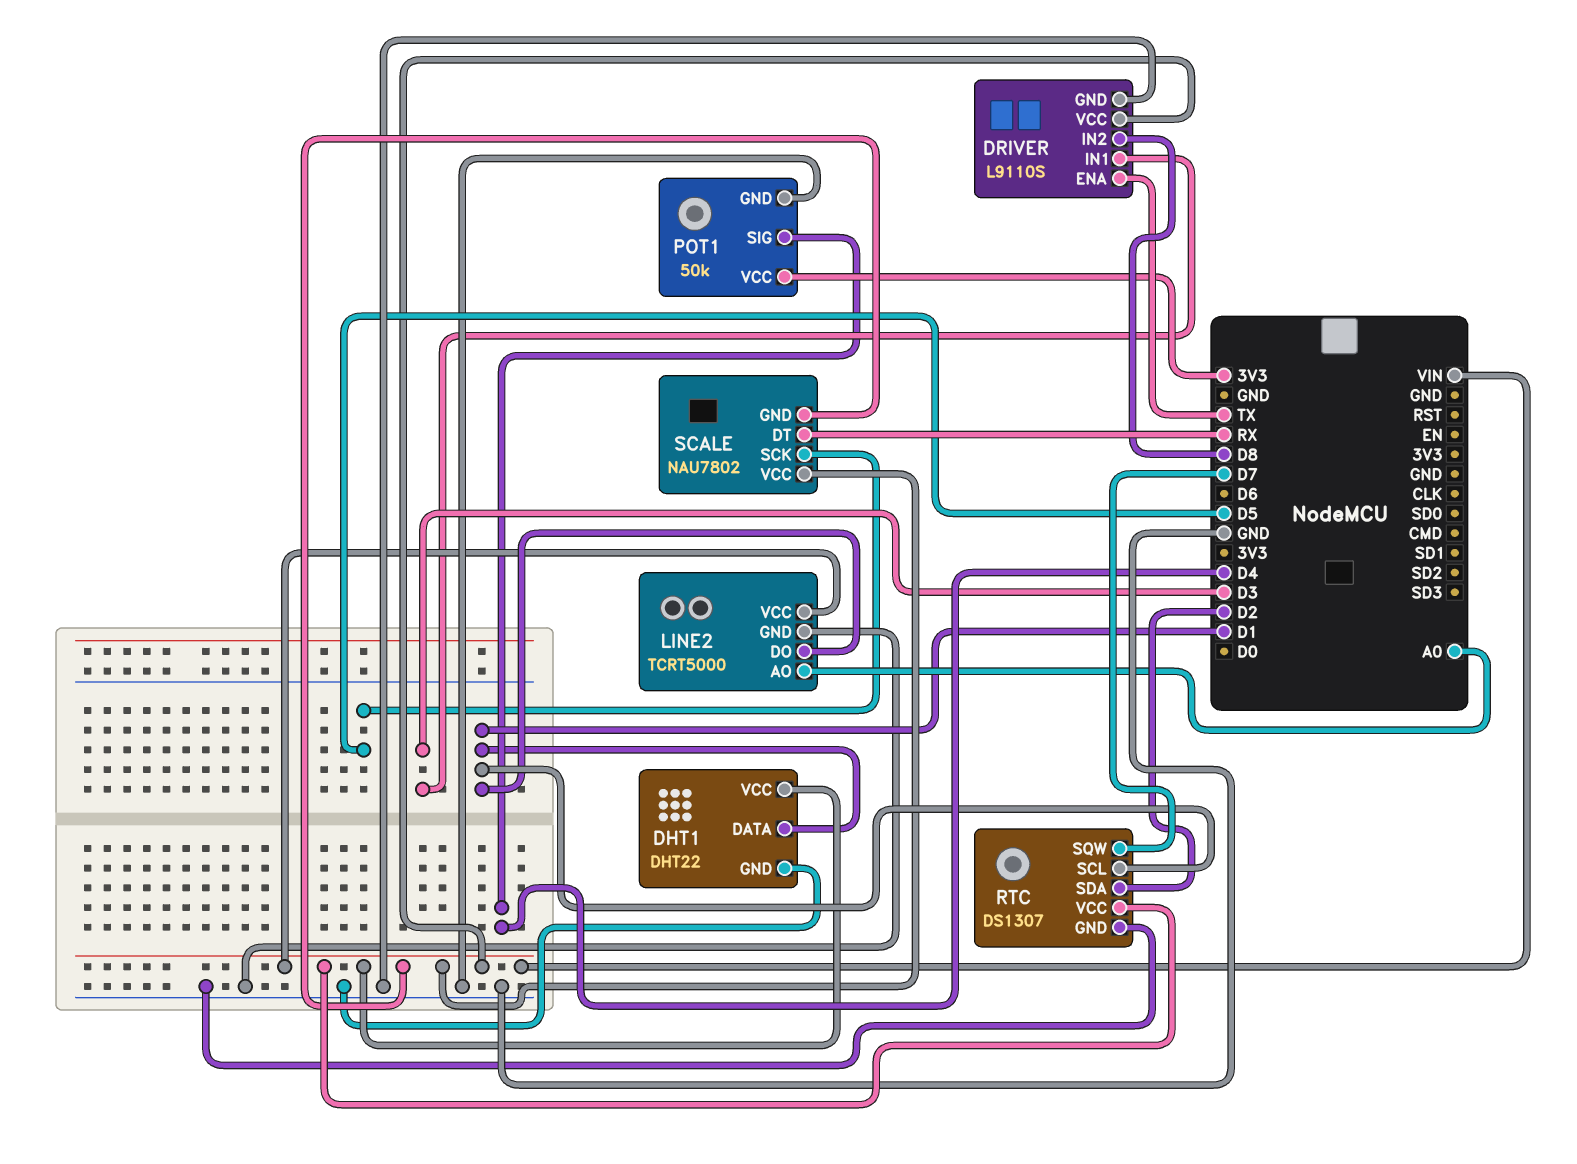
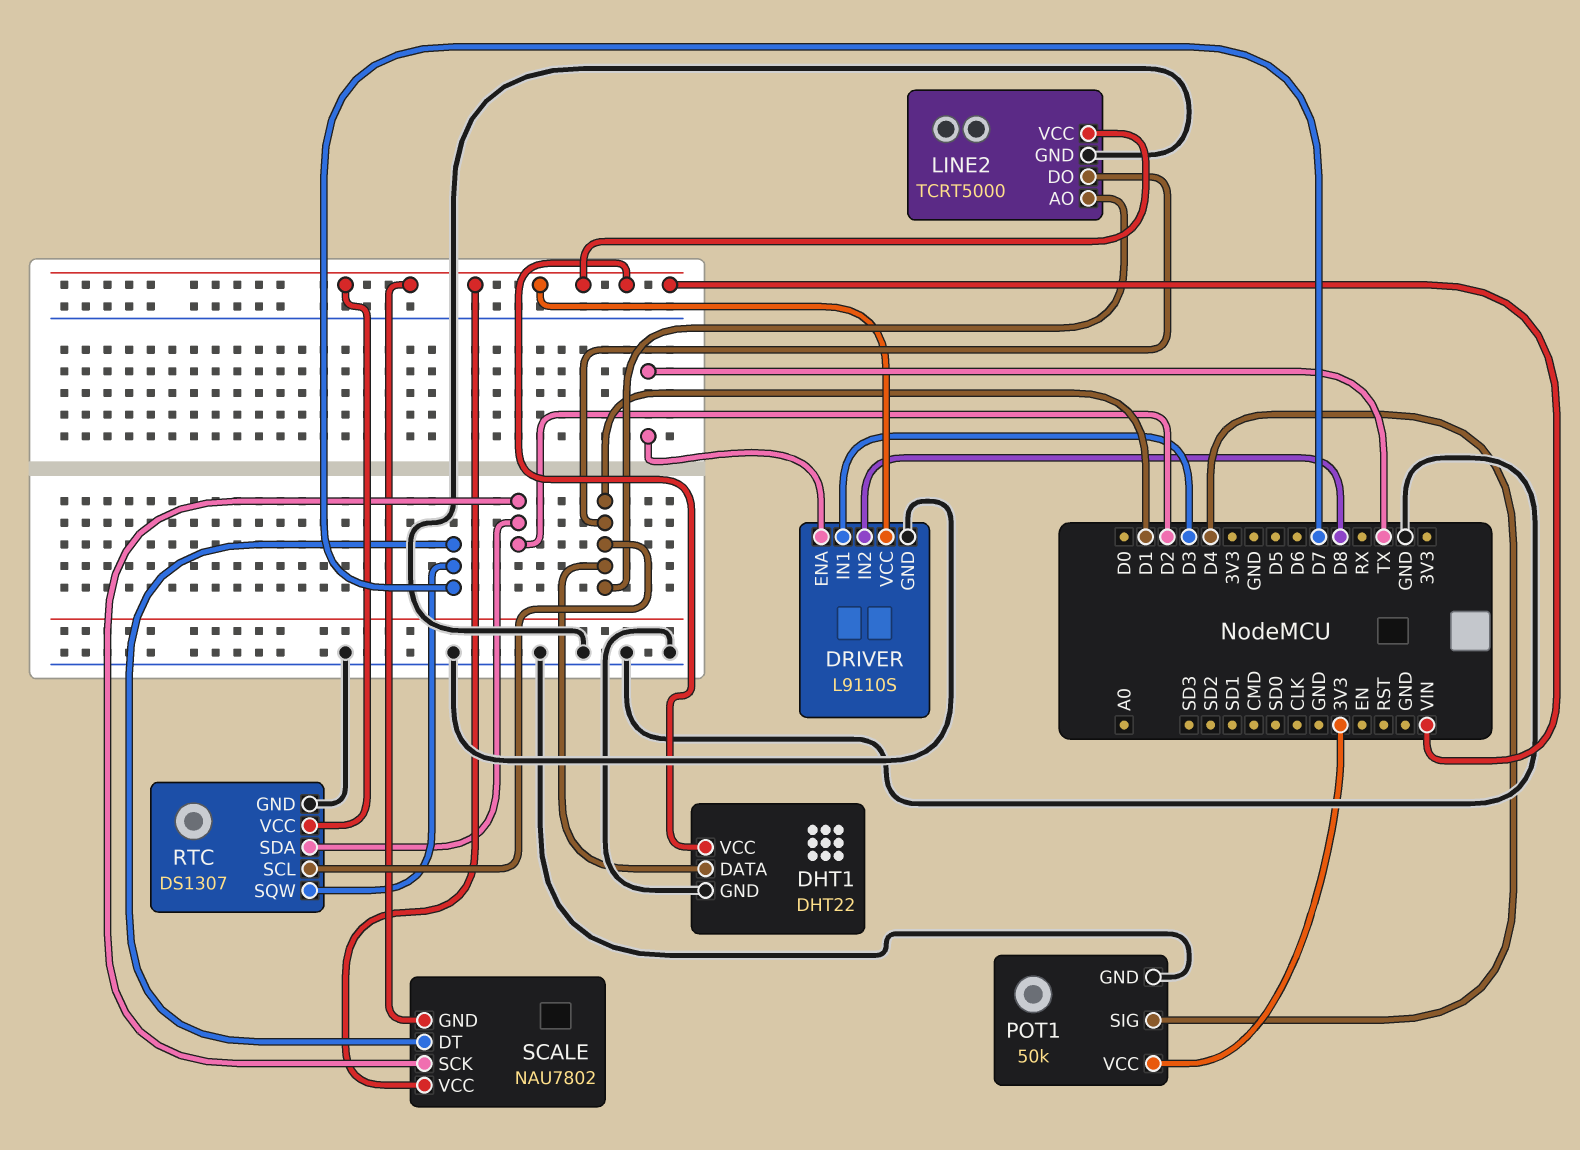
LINE2 pin AO: A0 -> D1
SCALE pin DT: RX -> D7
SCALE pin SCK: D5 -> D2

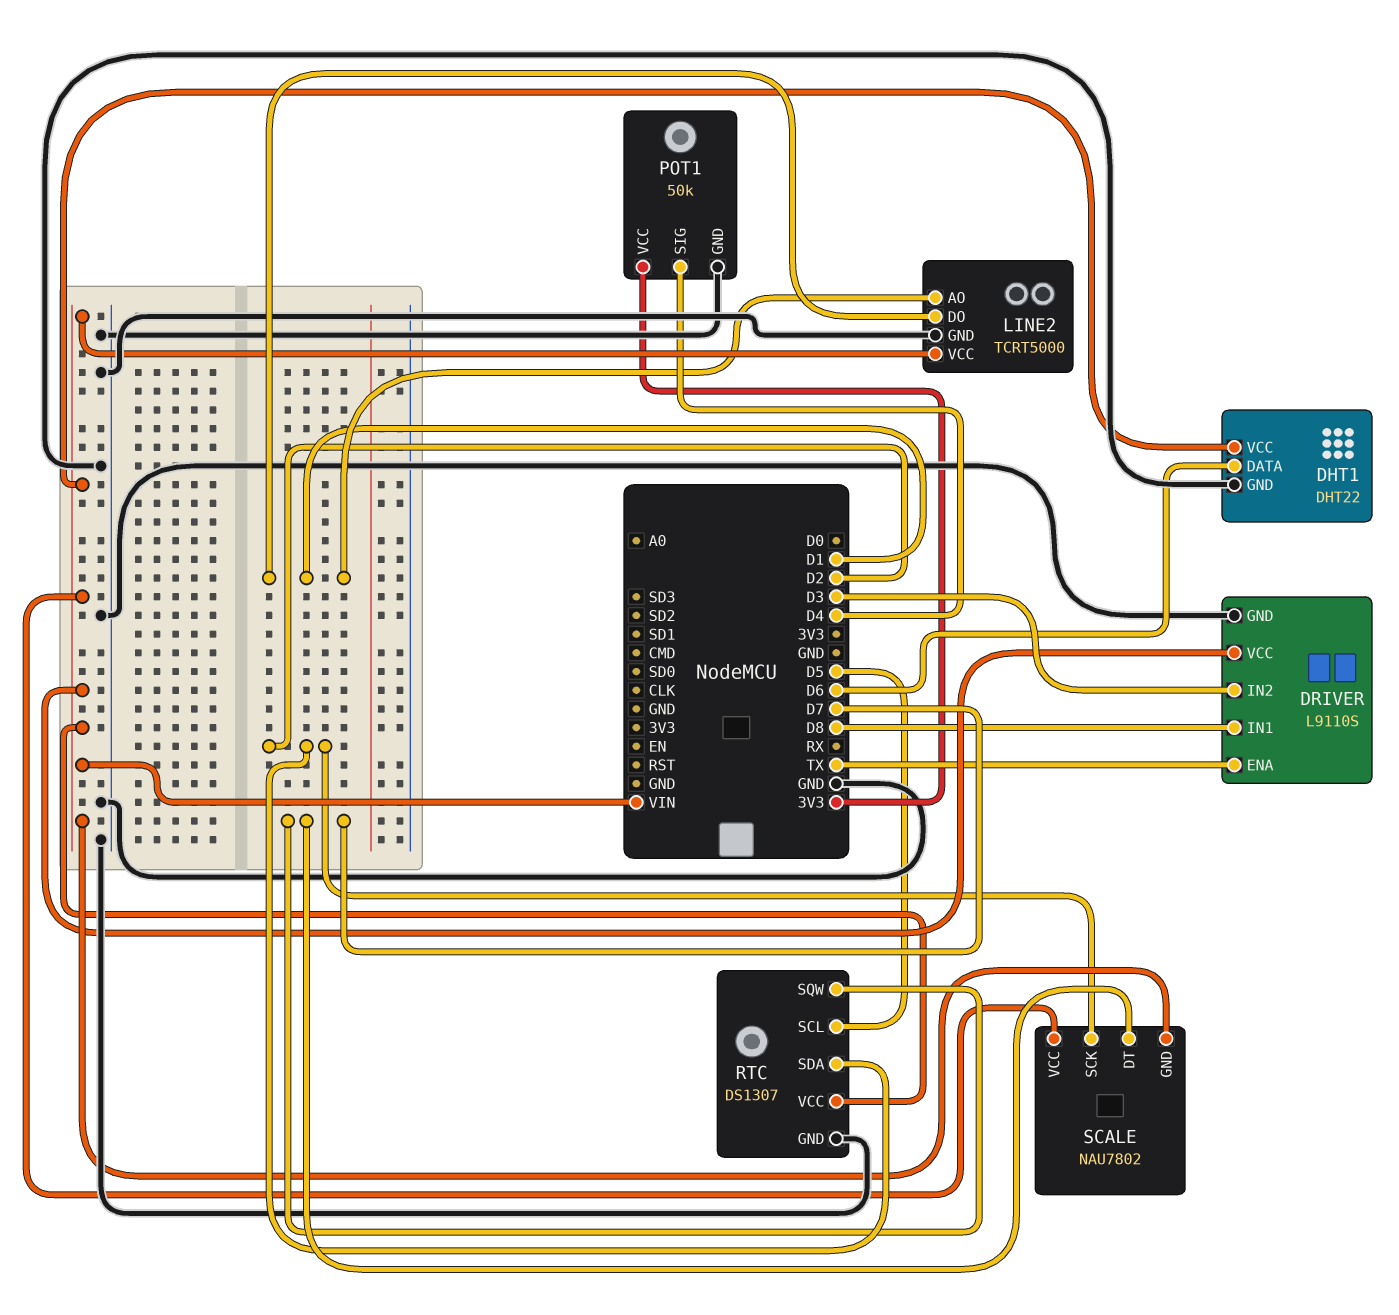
DHT1 pin DATA: D1 -> D6
DRIVER pin IN1: D3 -> D8
DRIVER pin IN2: D8 -> D3
RTC pin SCL: D1 -> D5

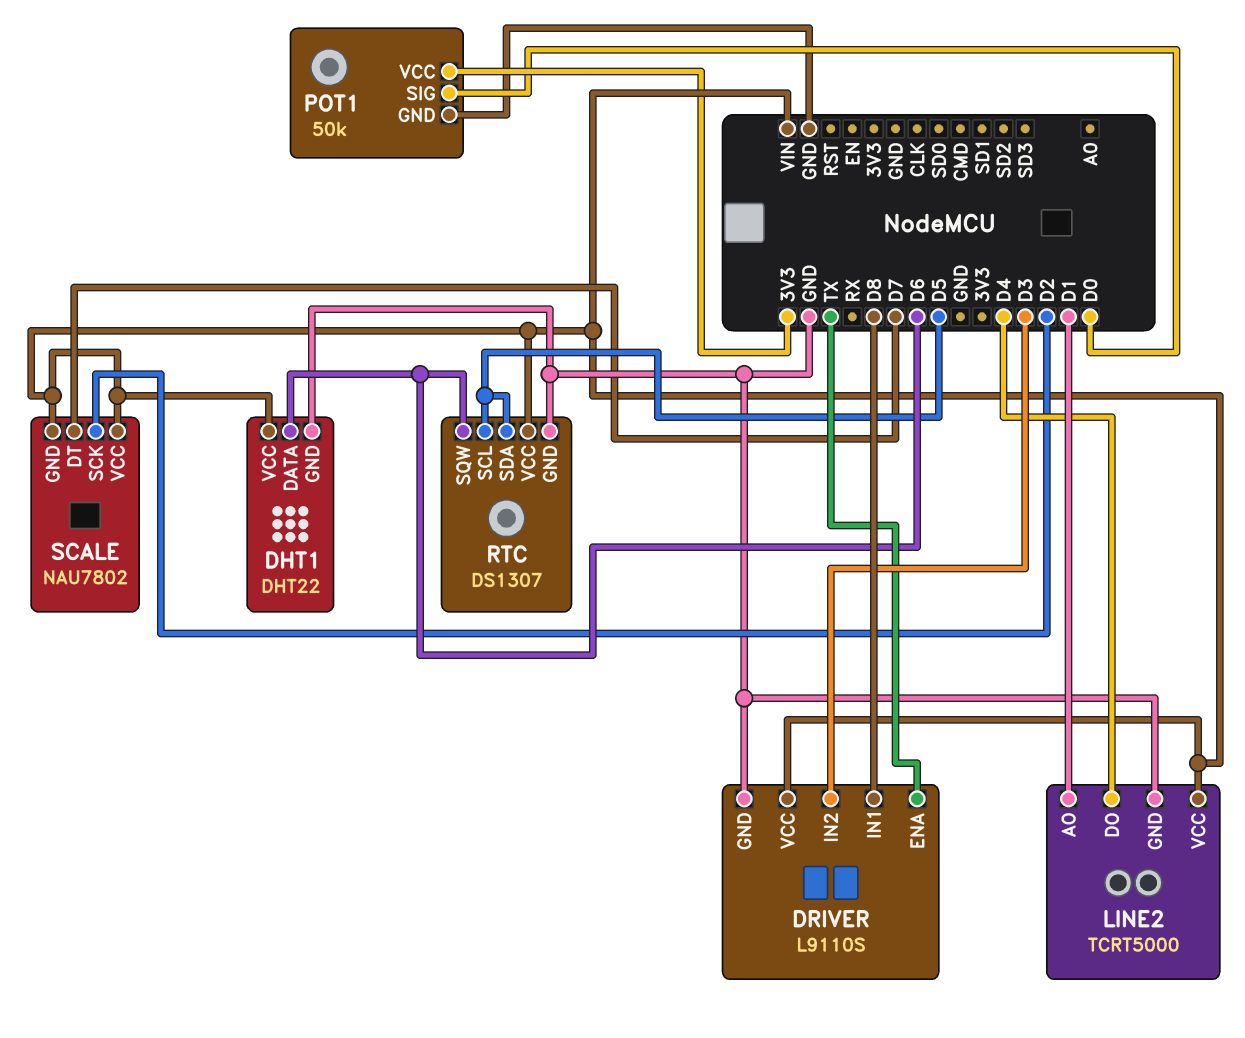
LINE2 pin DO: D1 -> D4
POT1 pin SIG: D4 -> D0
RTC pin SDA: D2 -> D5
RTC pin SQW: D7 -> D6

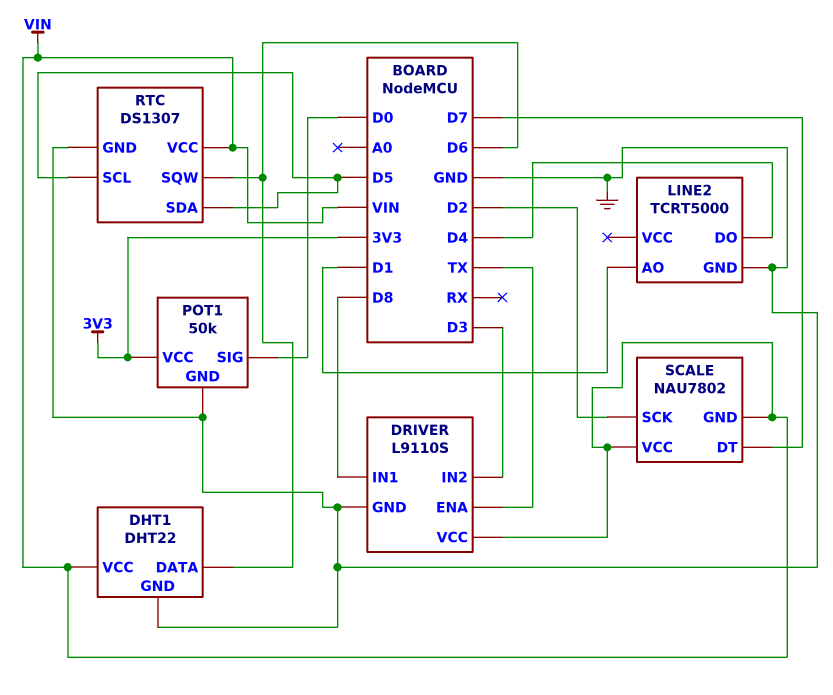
LINE2 pin VCC: VIN -> none

